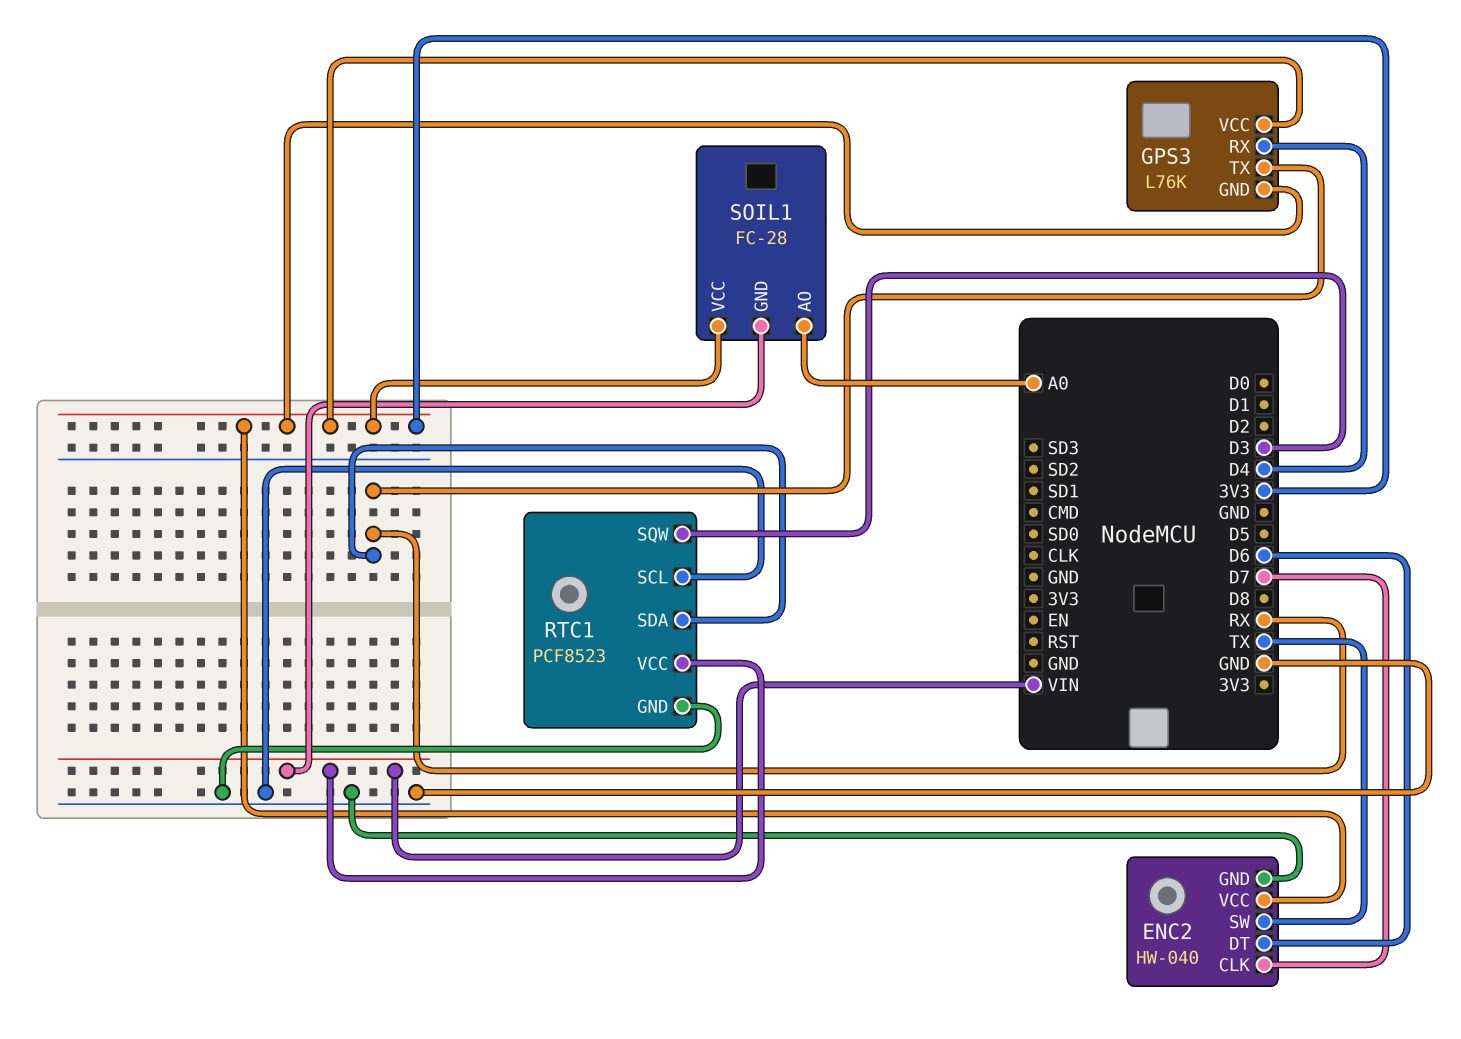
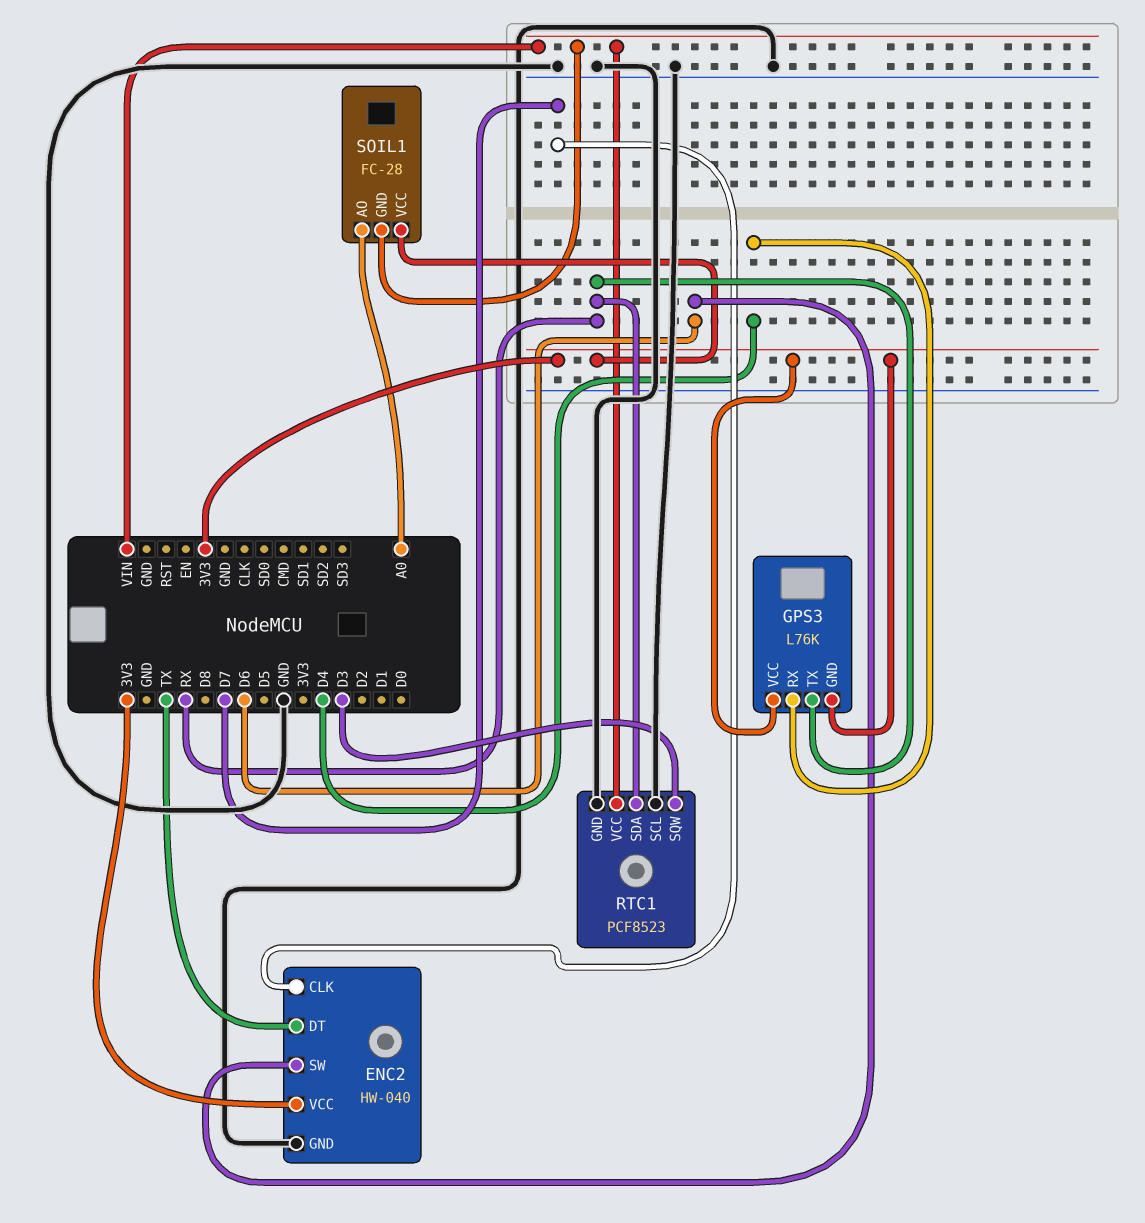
ENC2 pin DT: D6 -> TX
ENC2 pin SW: TX -> D6

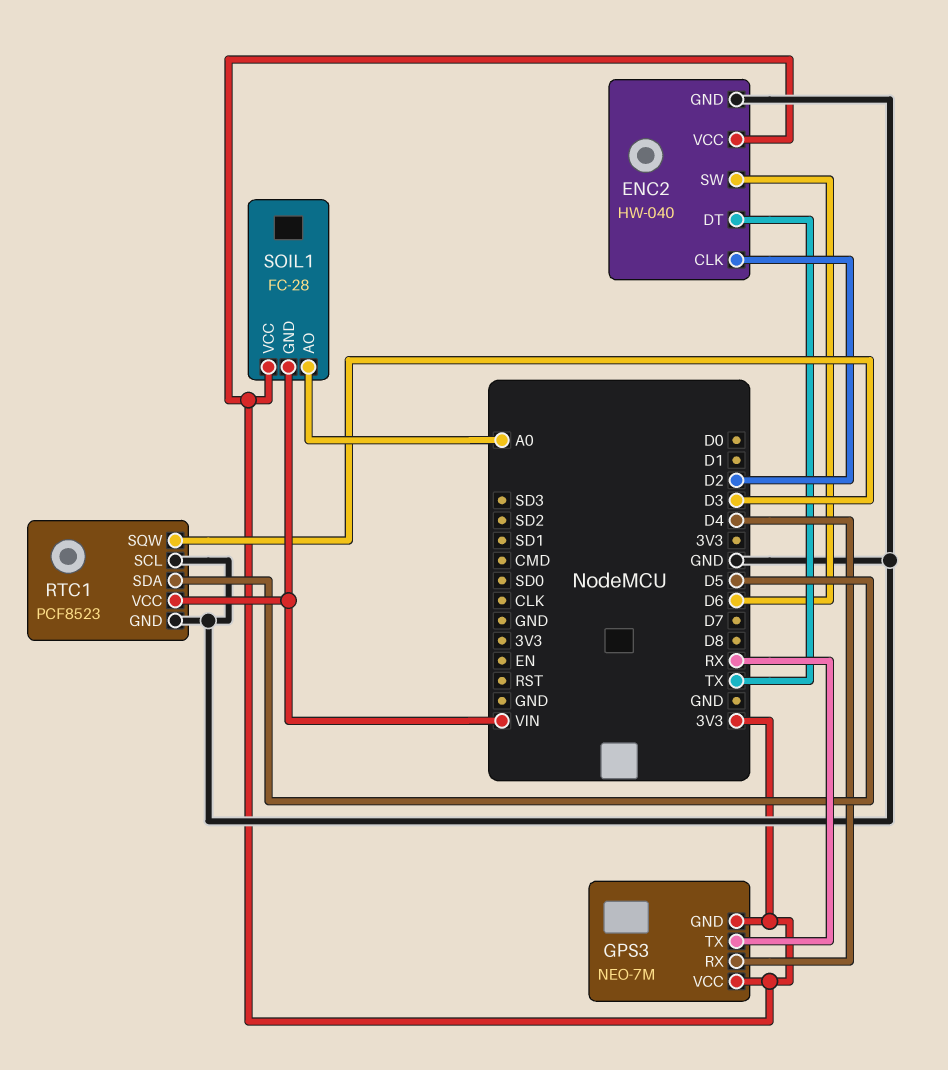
ENC2 pin CLK: D7 -> D2
GPS3: L76K -> NEO-7M
RTC1 pin SDA: RX -> D5

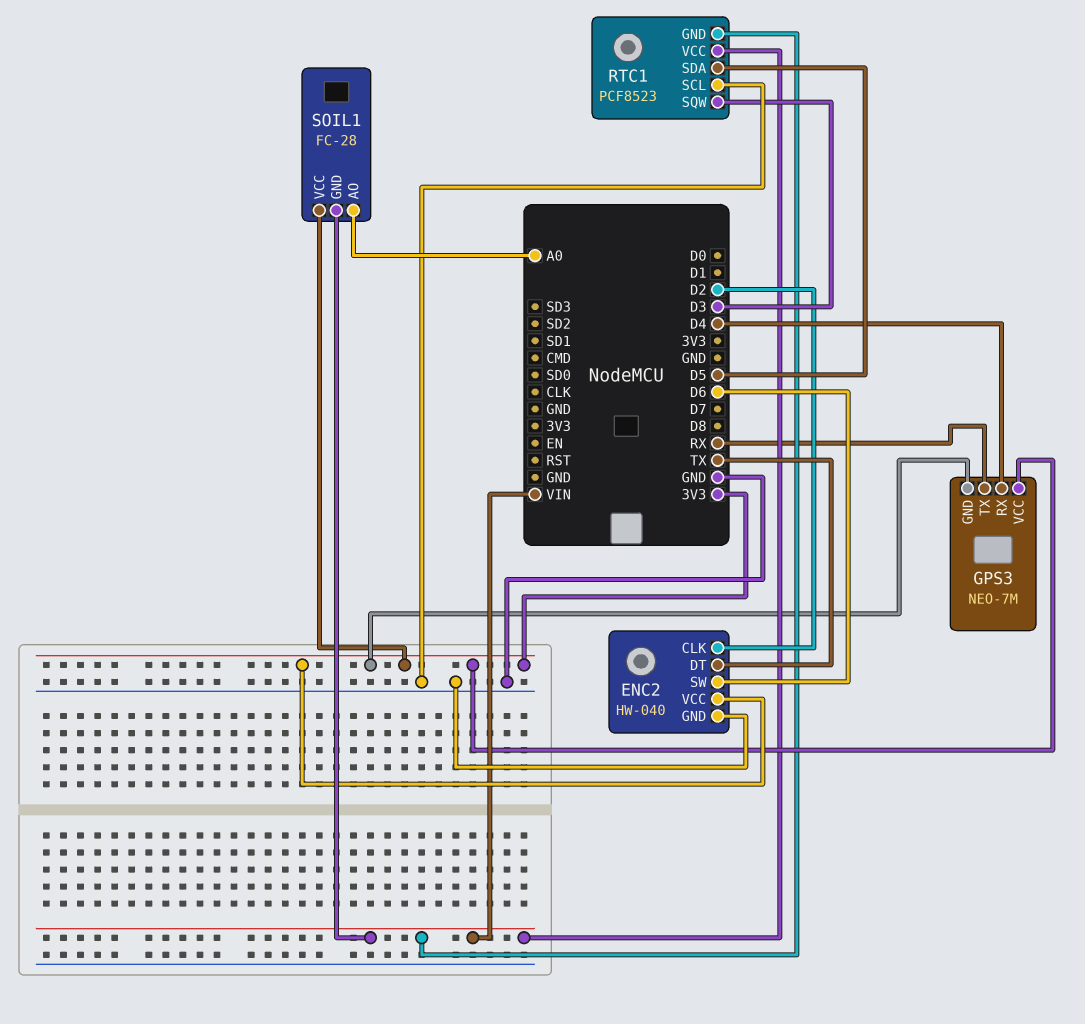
RTC1 pin GND: GND -> VIN

